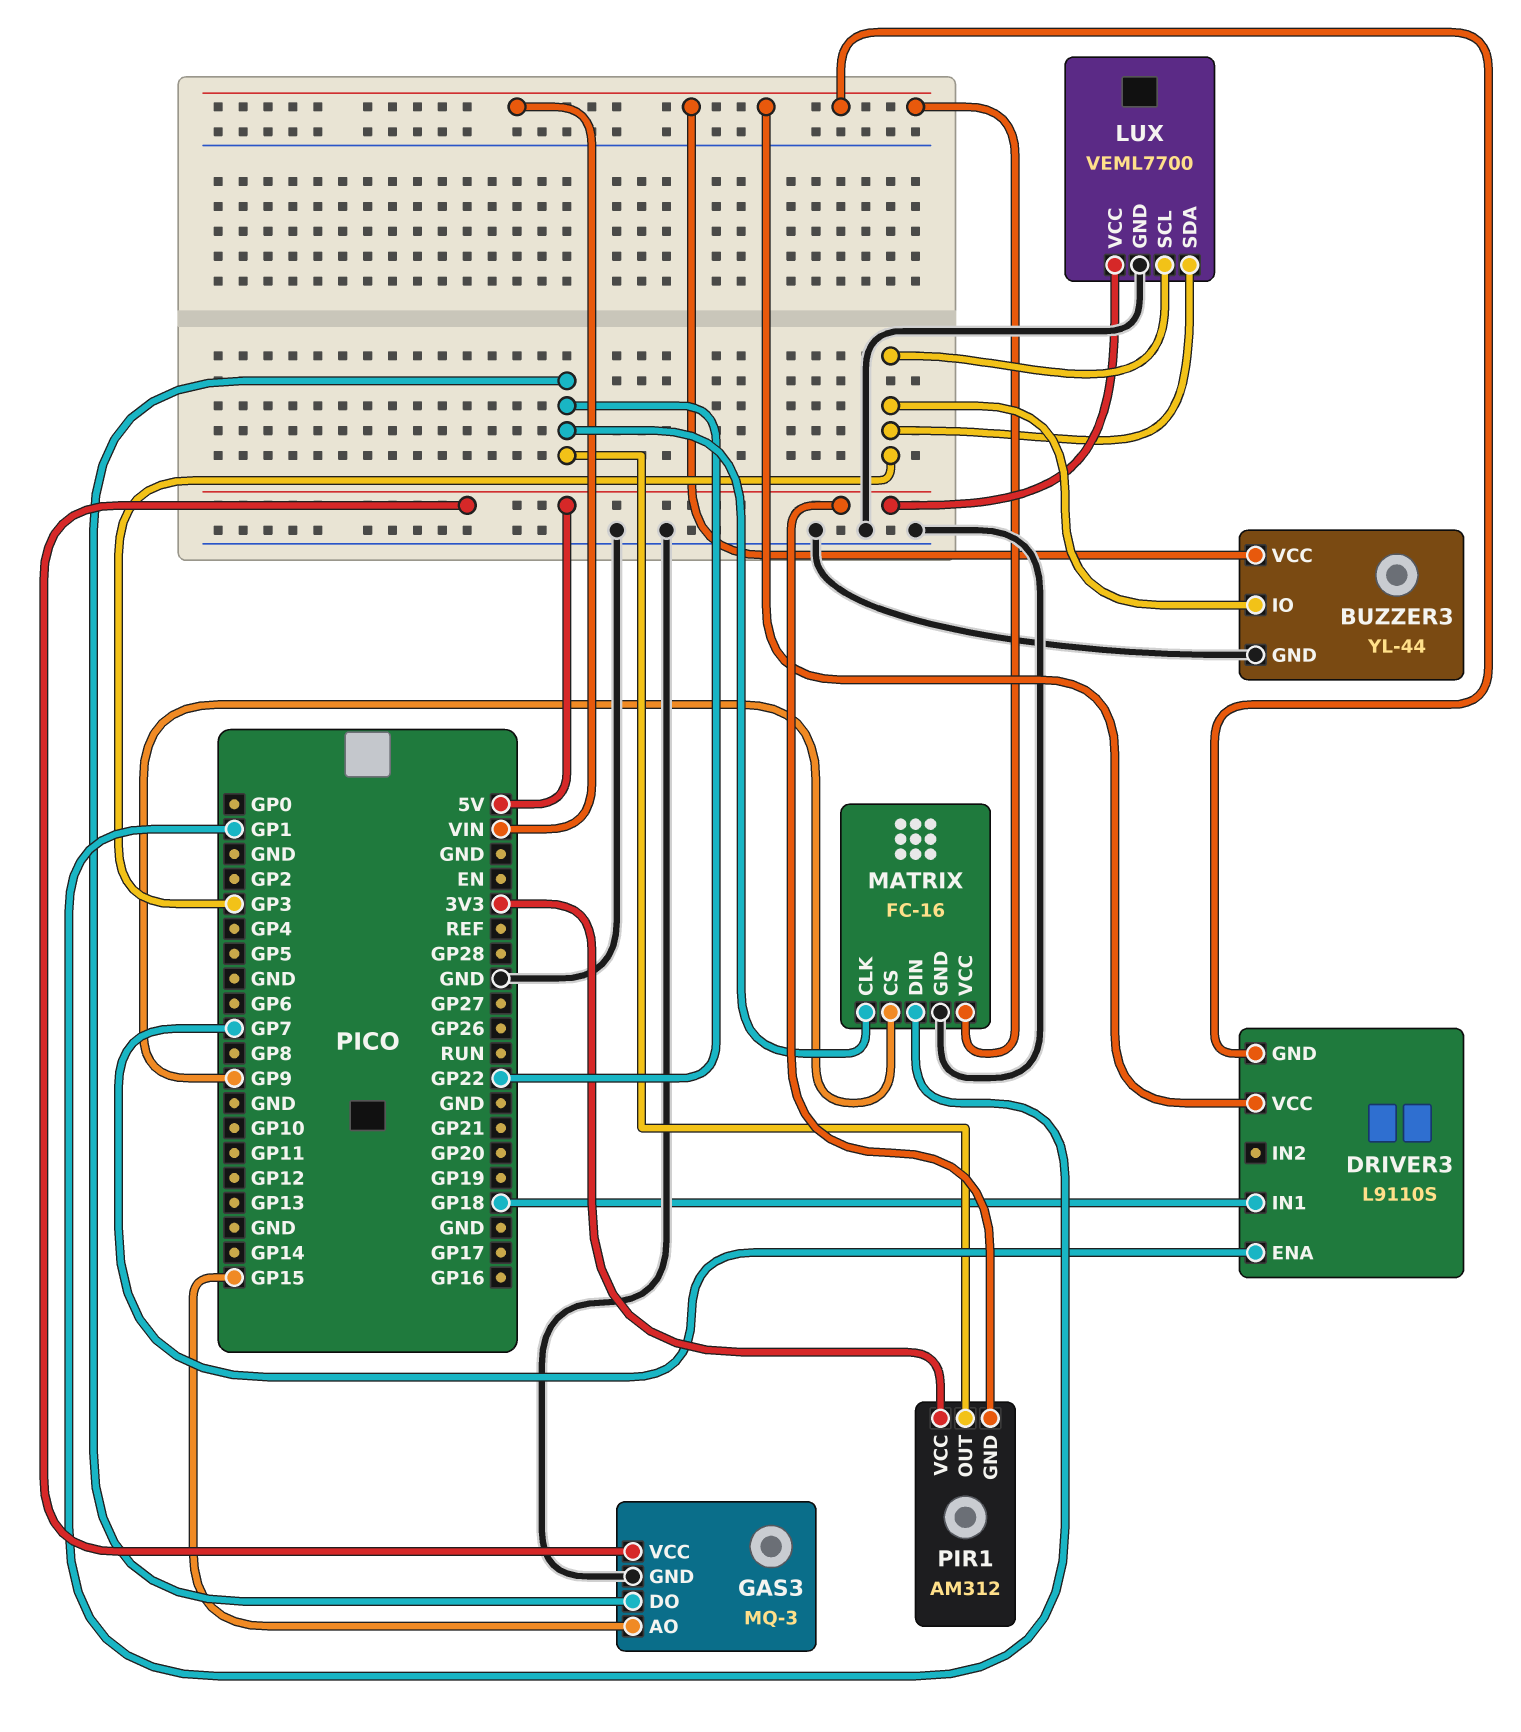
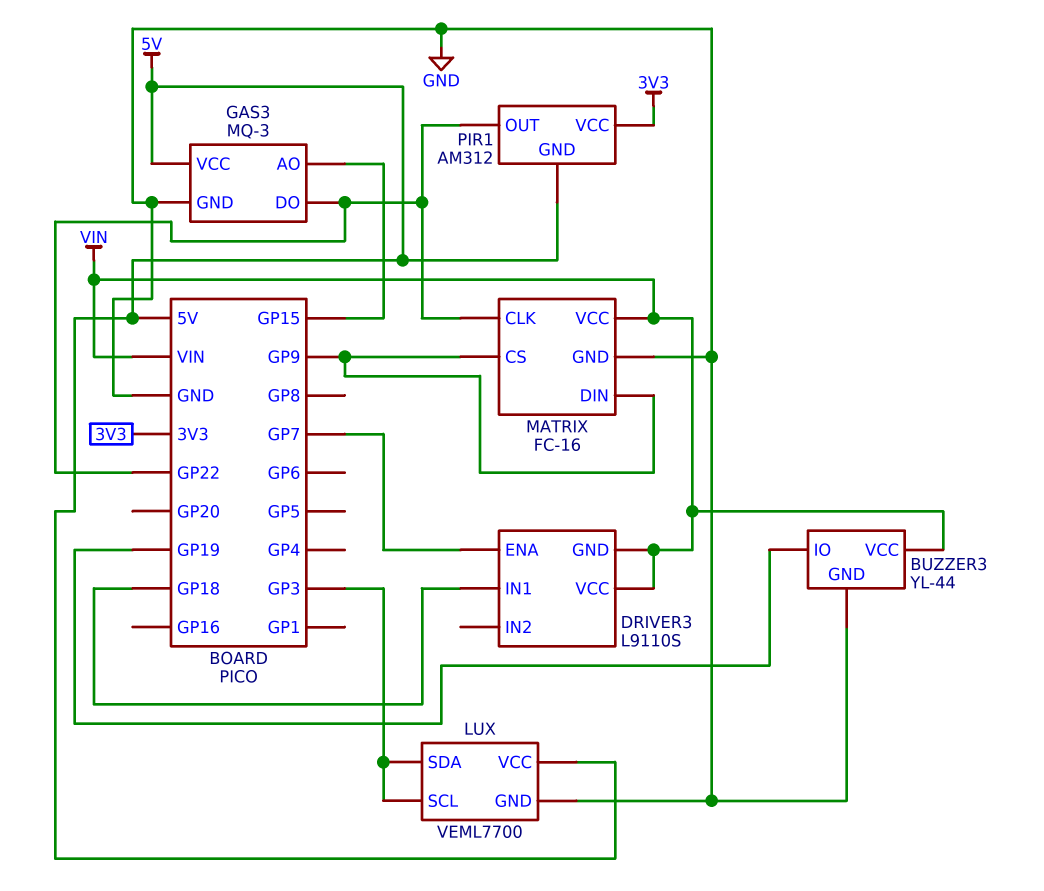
BUZZER3 pin IO: GP3 -> GP19
MATRIX pin DIN: GP1 -> GP9

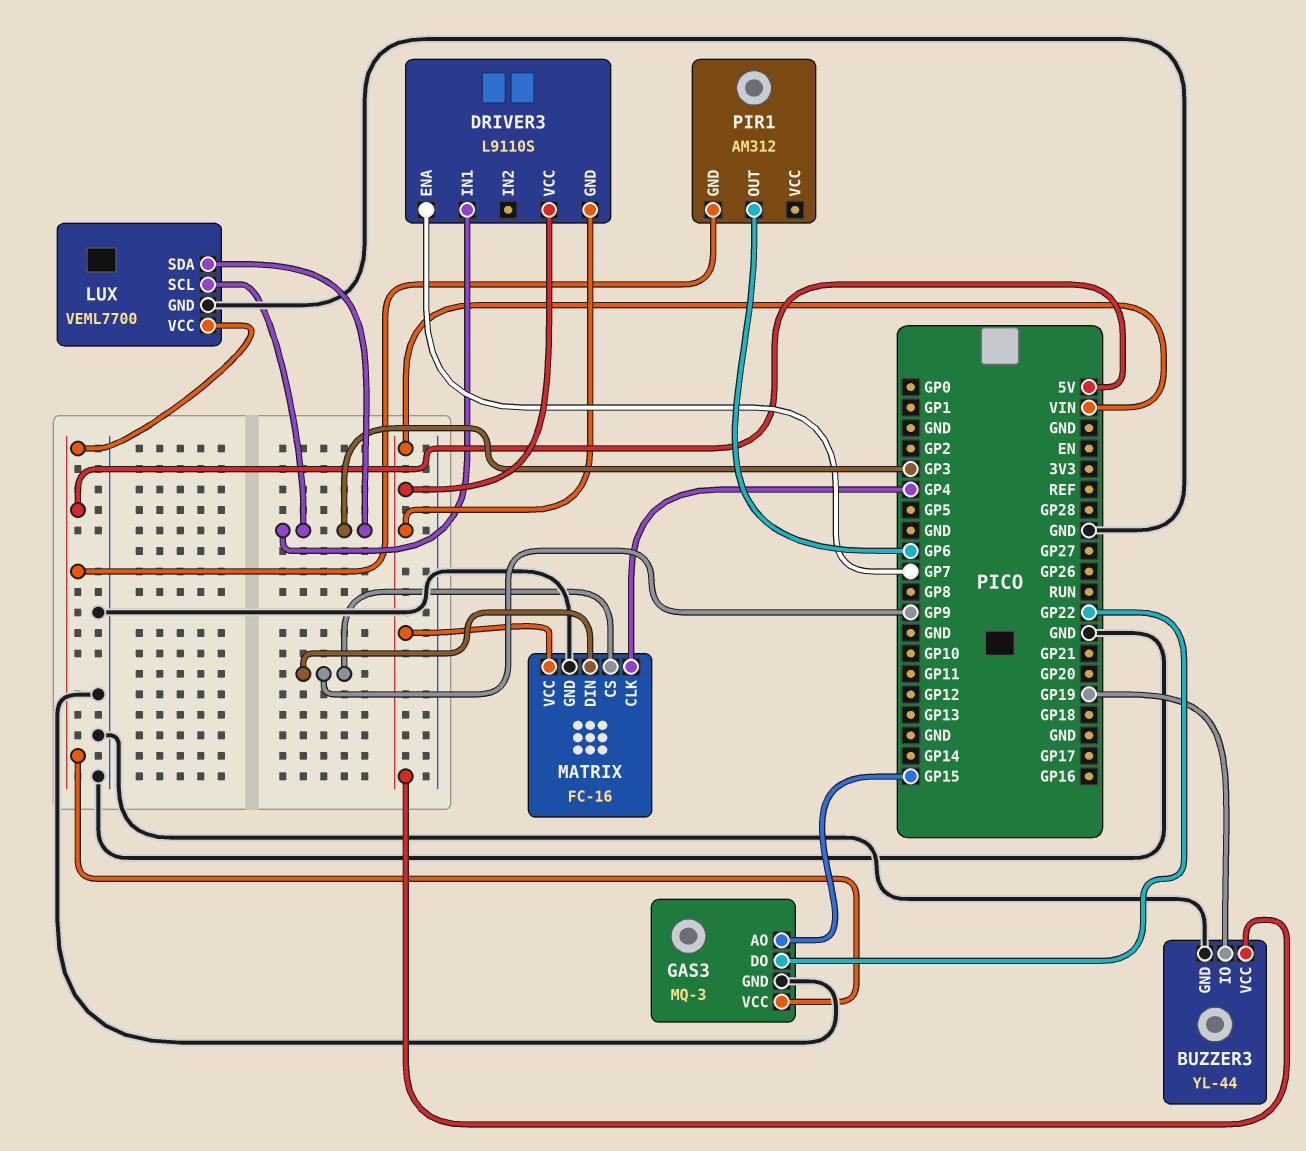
DRIVER3 pin IN1: GP18 -> GP3
MATRIX pin CLK: GP22 -> GP4
PIR1 pin OUT: GP22 -> GP6
PIR1 pin VCC: 3V3 -> none

